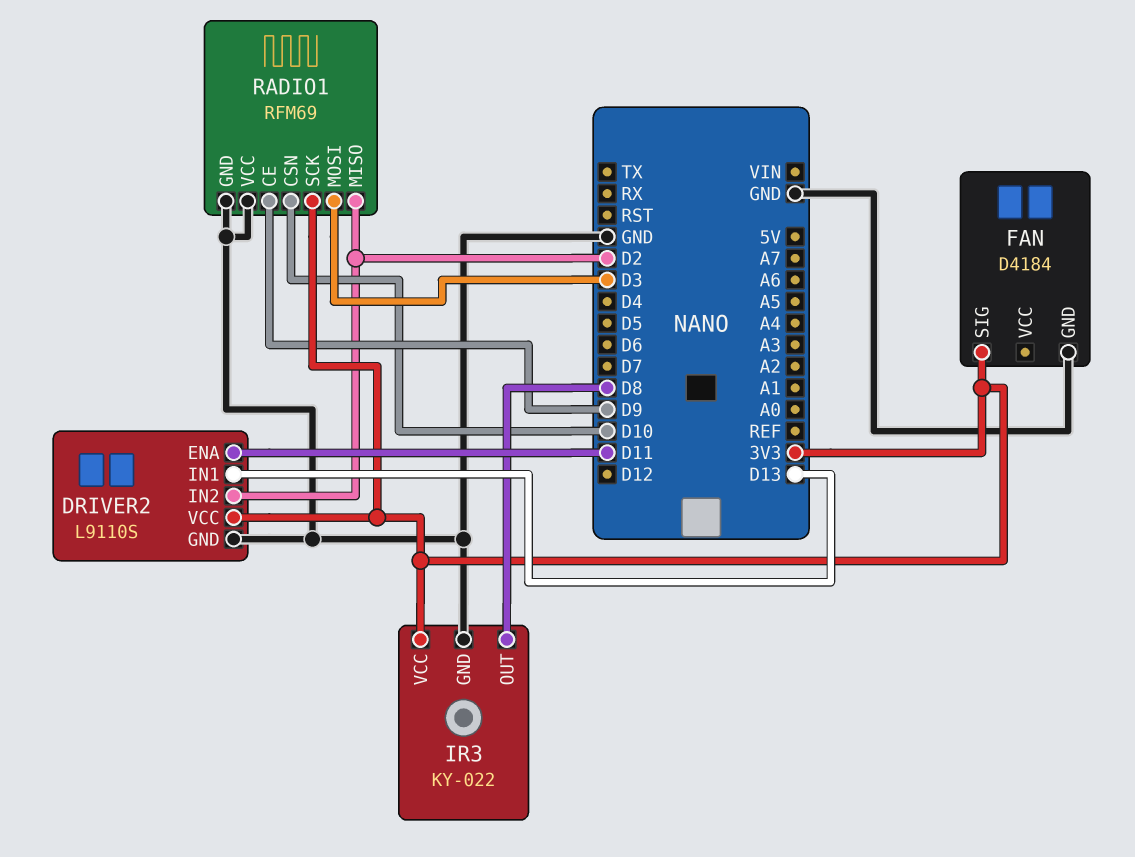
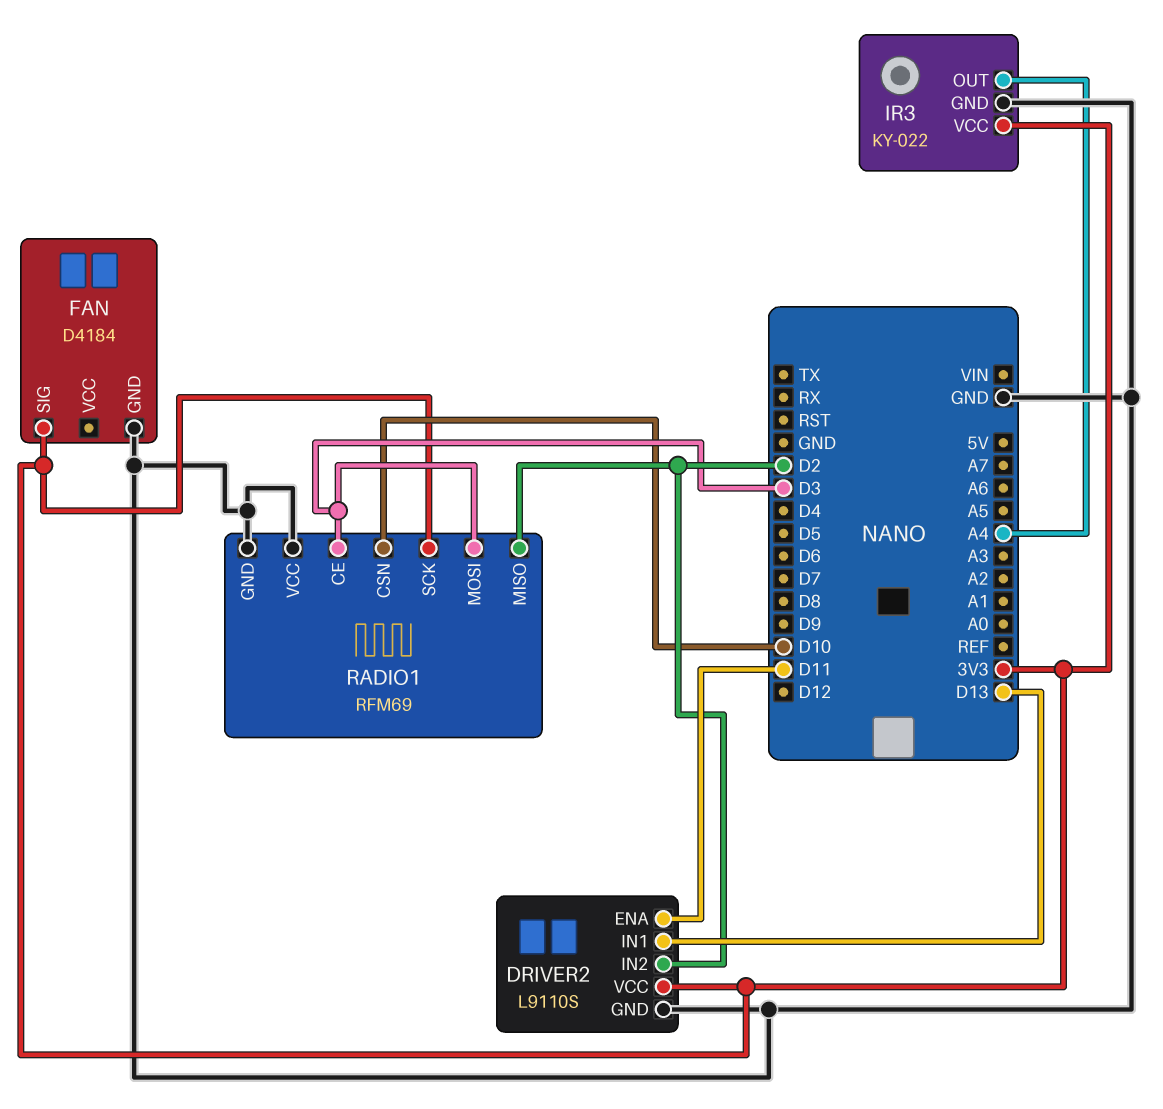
IR3 pin OUT: D8 -> A4
RADIO1 pin CE: D9 -> D3

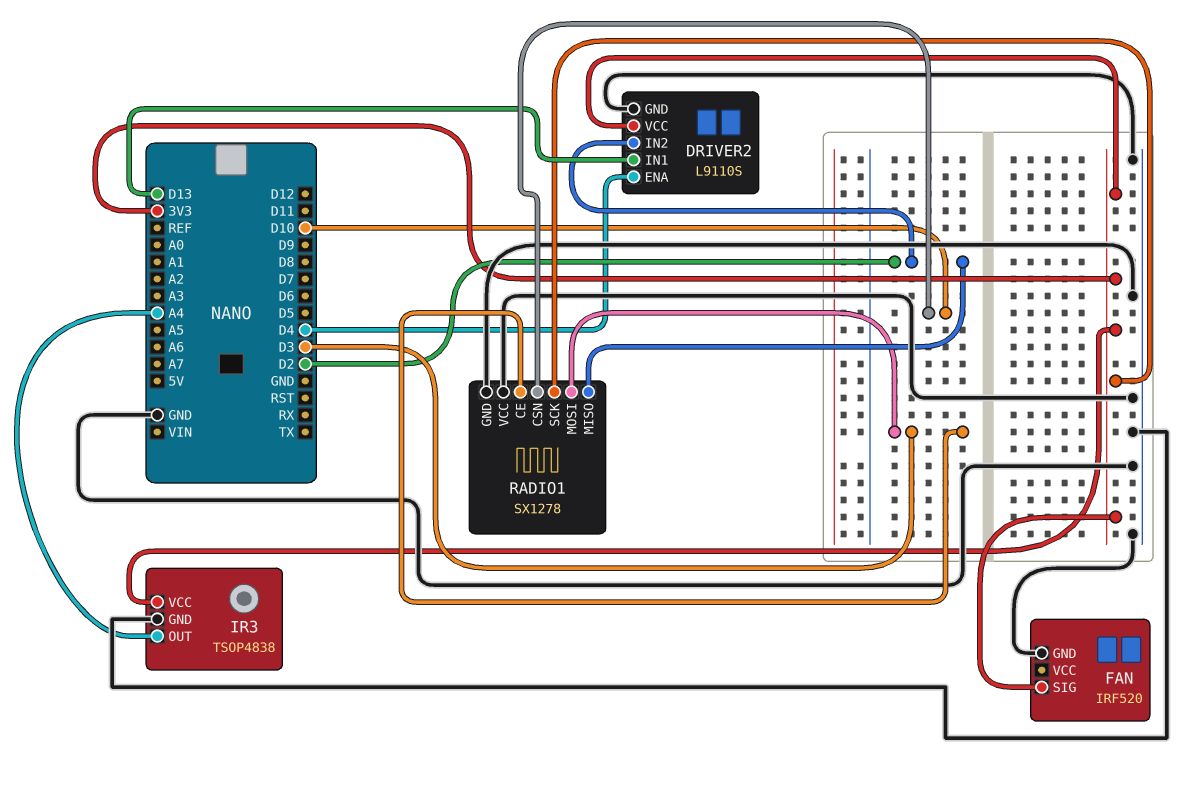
DRIVER2 pin ENA: D11 -> D4
FAN: D4184 -> IRF520
IR3: KY-022 -> TSOP4838
RADIO1: RFM69 -> SX1278

